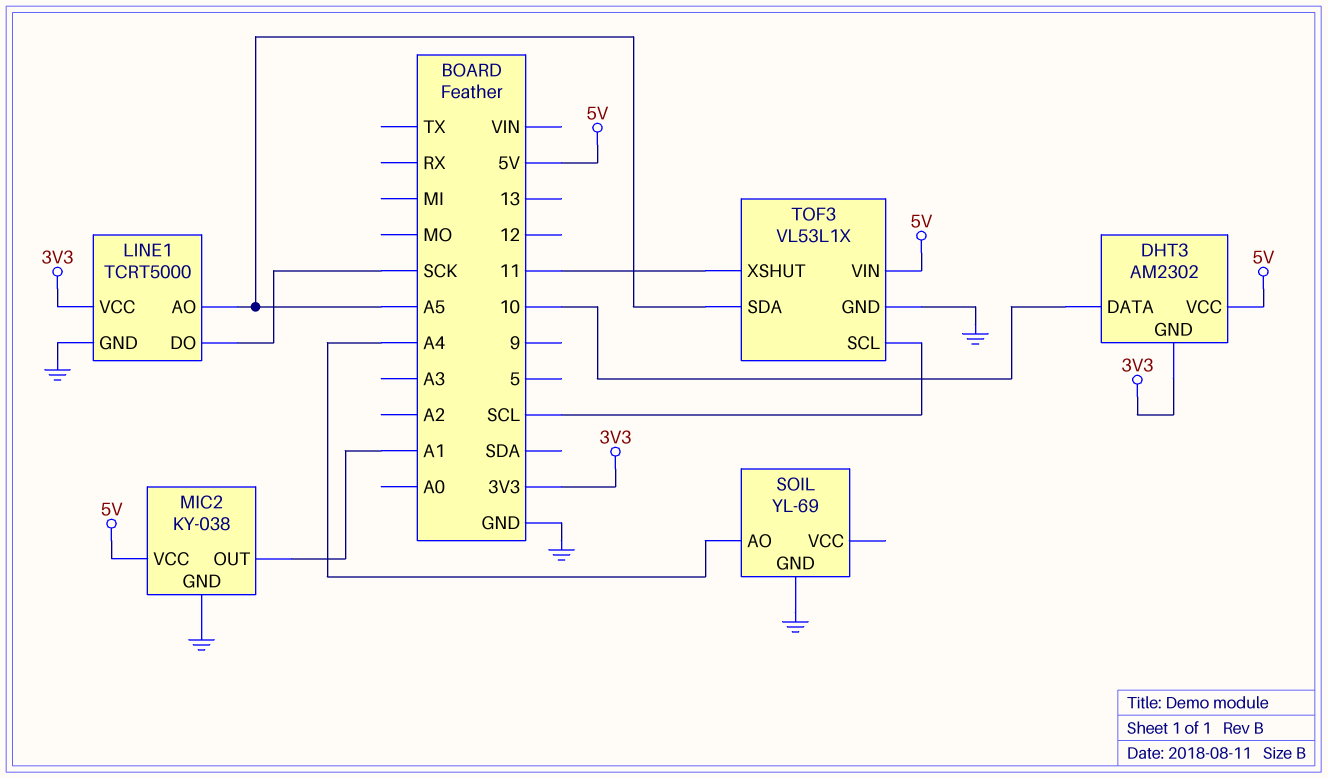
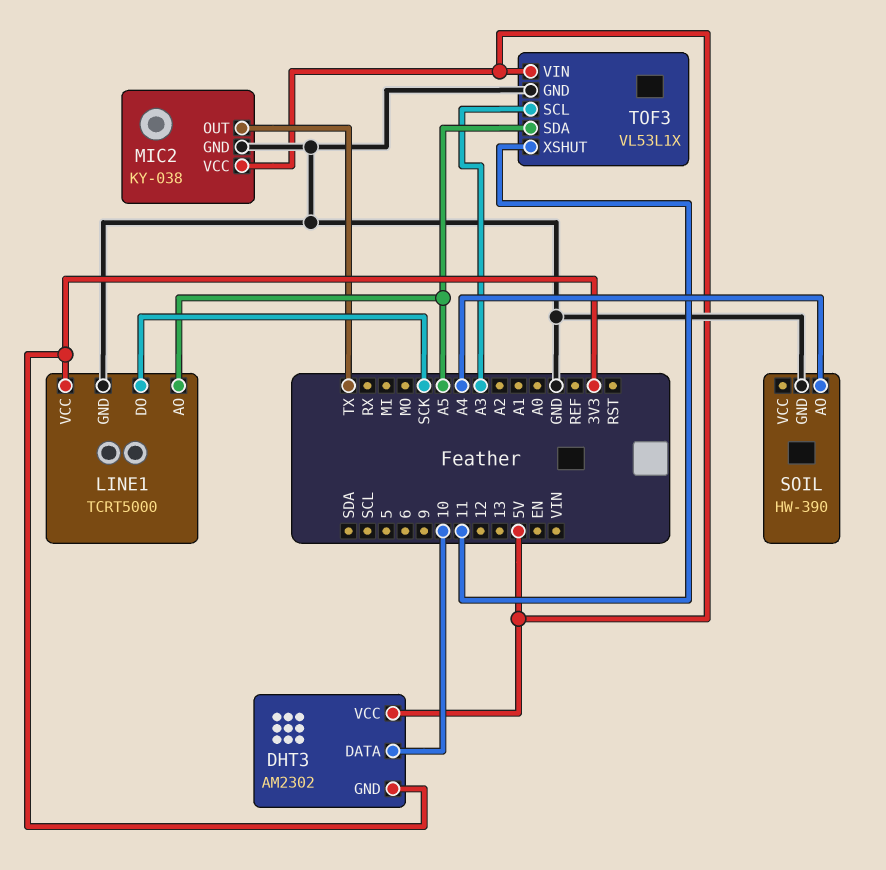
MIC2 pin OUT: A1 -> TX
SOIL: YL-69 -> HW-390
TOF3 pin SCL: SCL -> A3

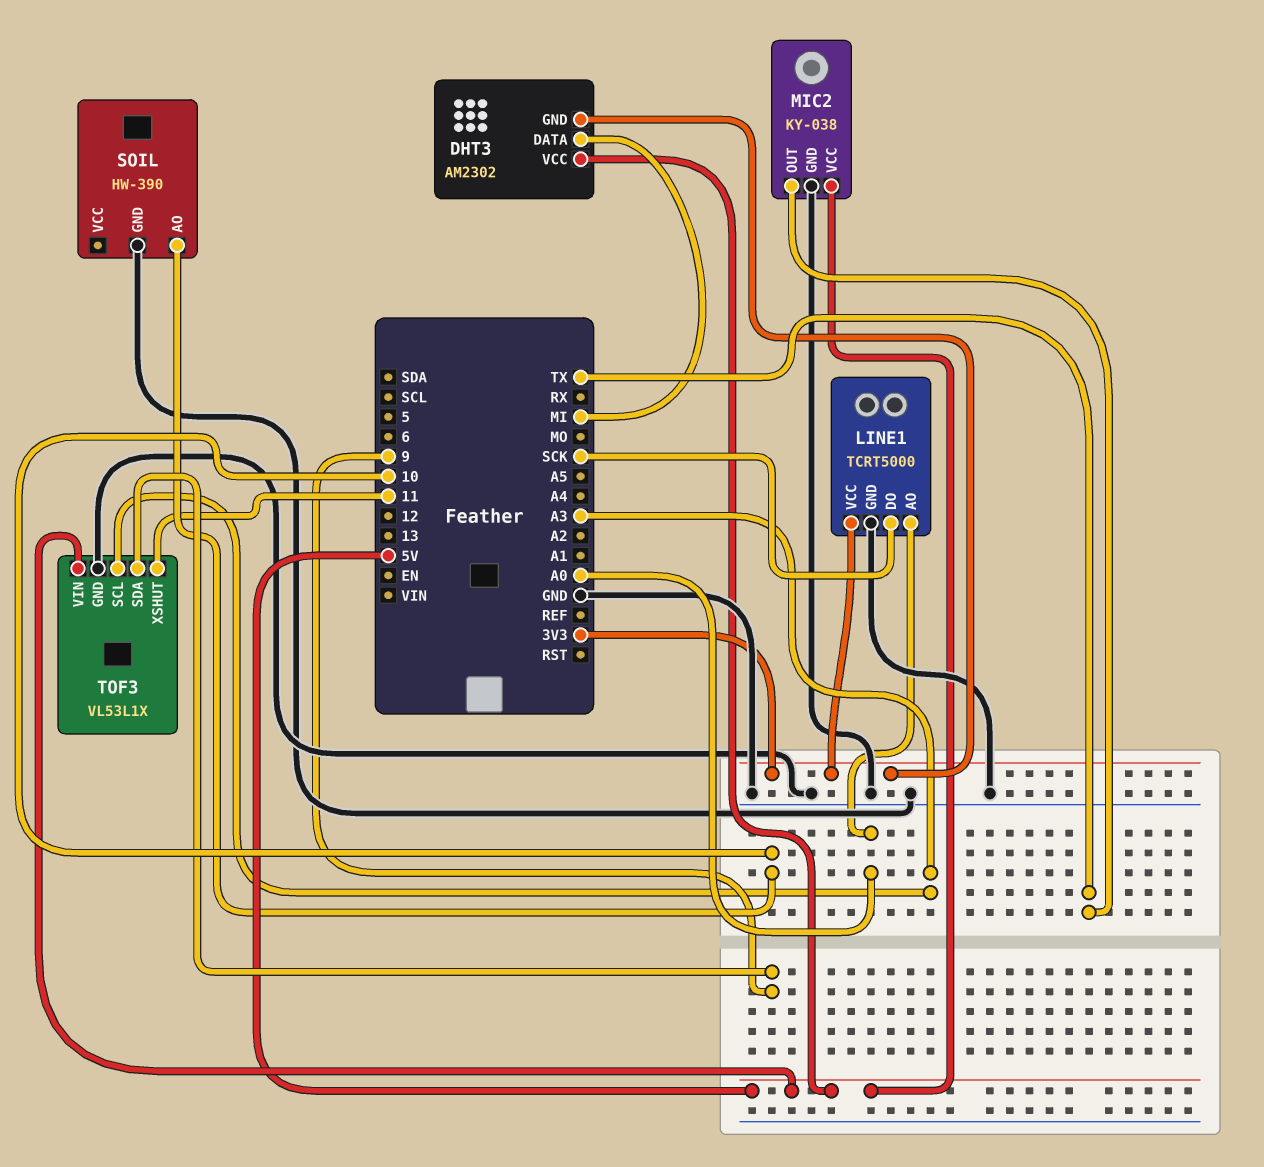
DHT3 pin DATA: 10 -> MI
LINE1 pin AO: A5 -> A0
SOIL pin AO: A4 -> 10
TOF3 pin SDA: A5 -> 9

